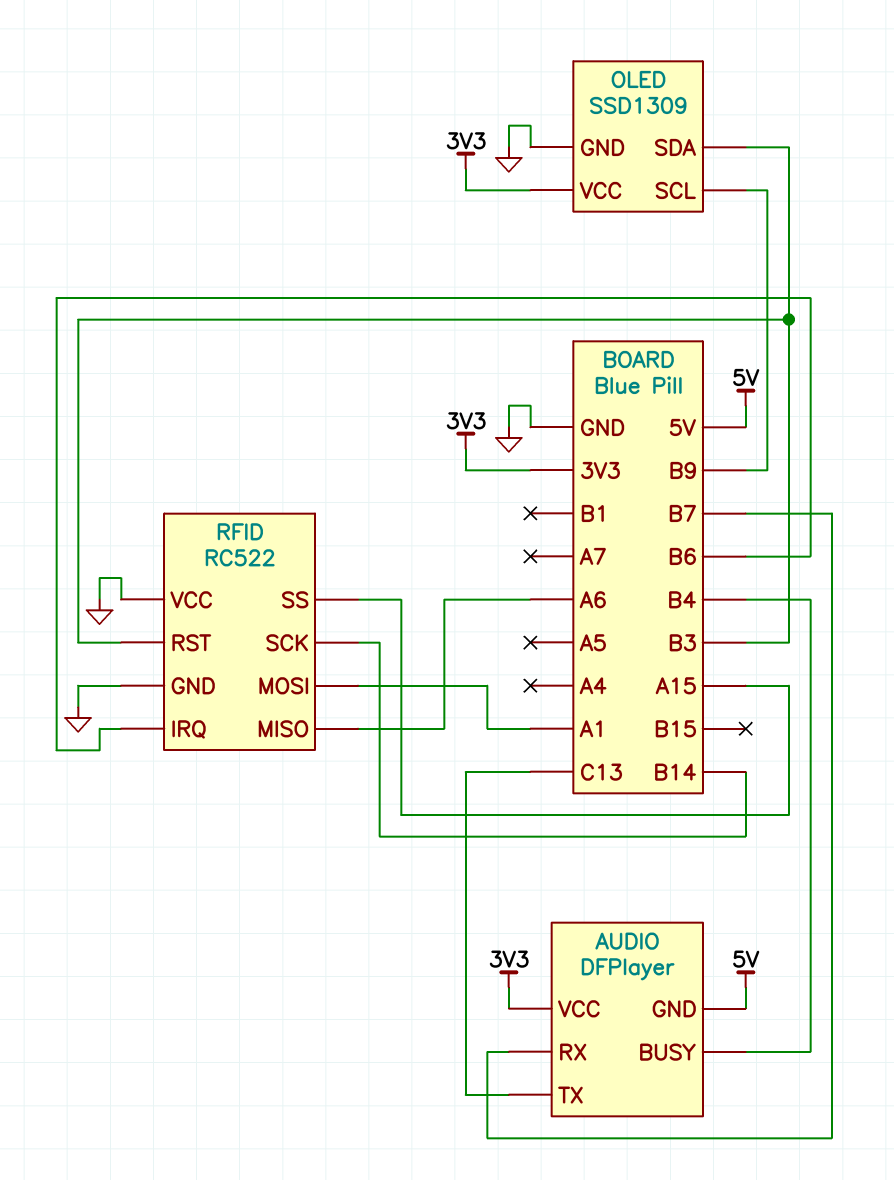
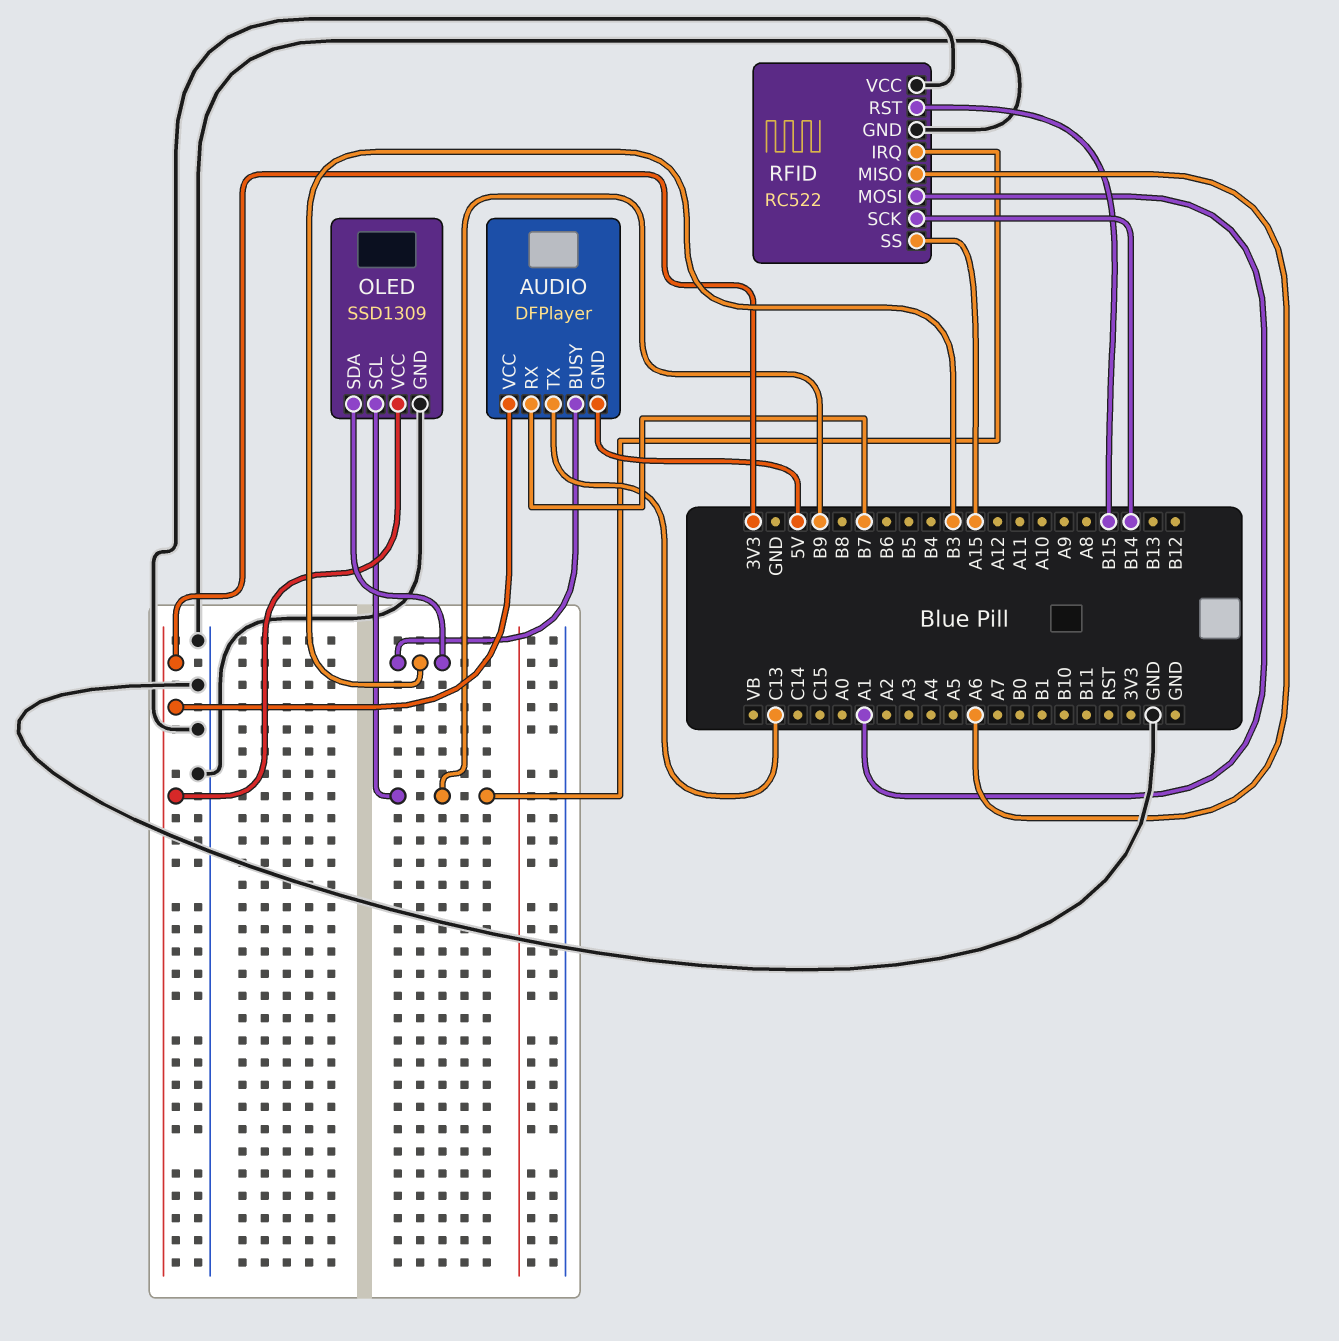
AUDIO pin BUSY: B4 -> B3
RFID pin IRQ: B6 -> B9
RFID pin RST: B3 -> B15

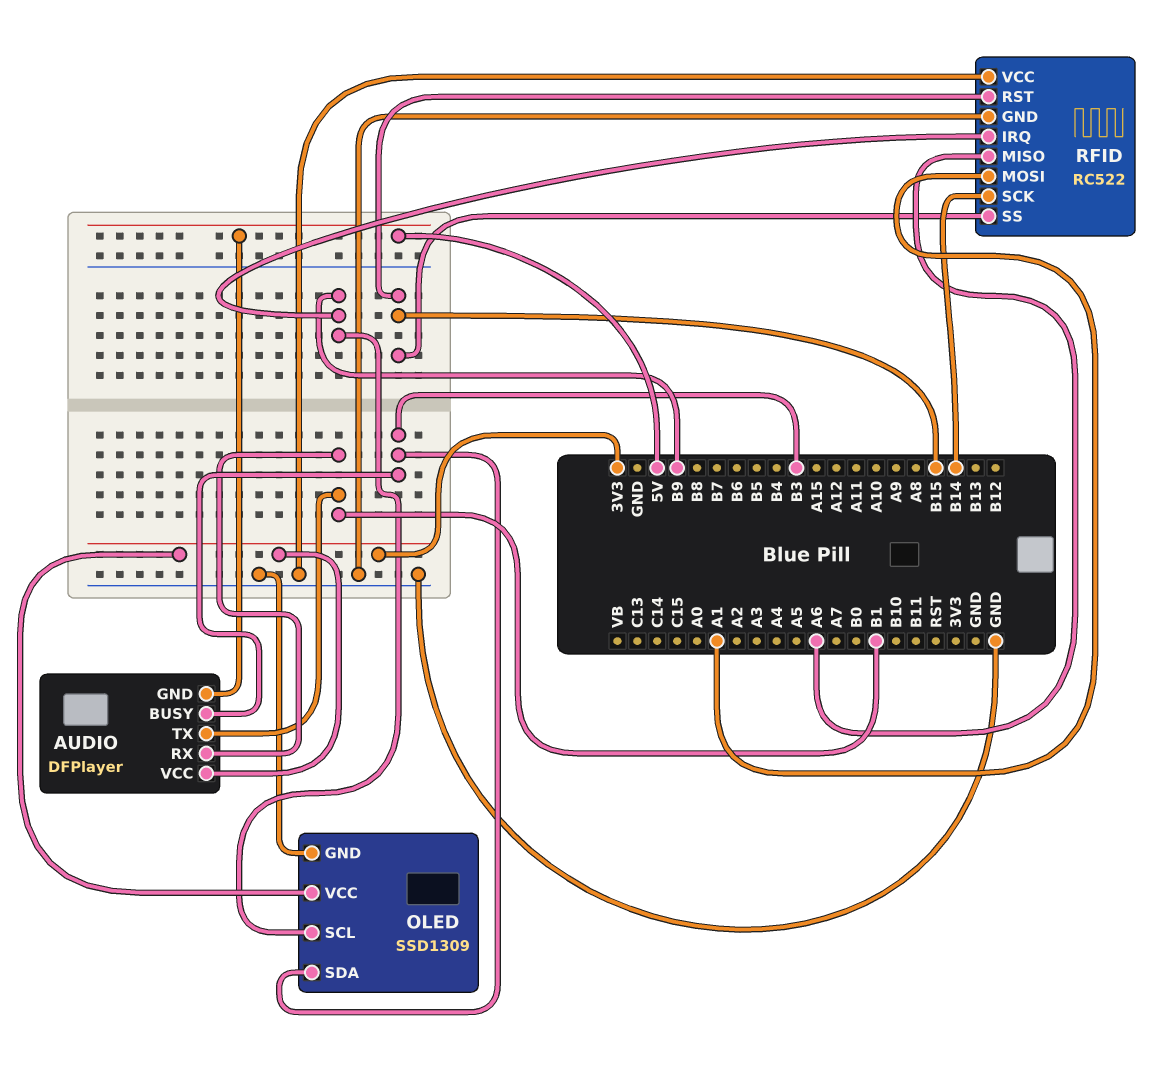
AUDIO pin RX: B7 -> B1
AUDIO pin TX: C13 -> B1
RFID pin SS: A15 -> B15

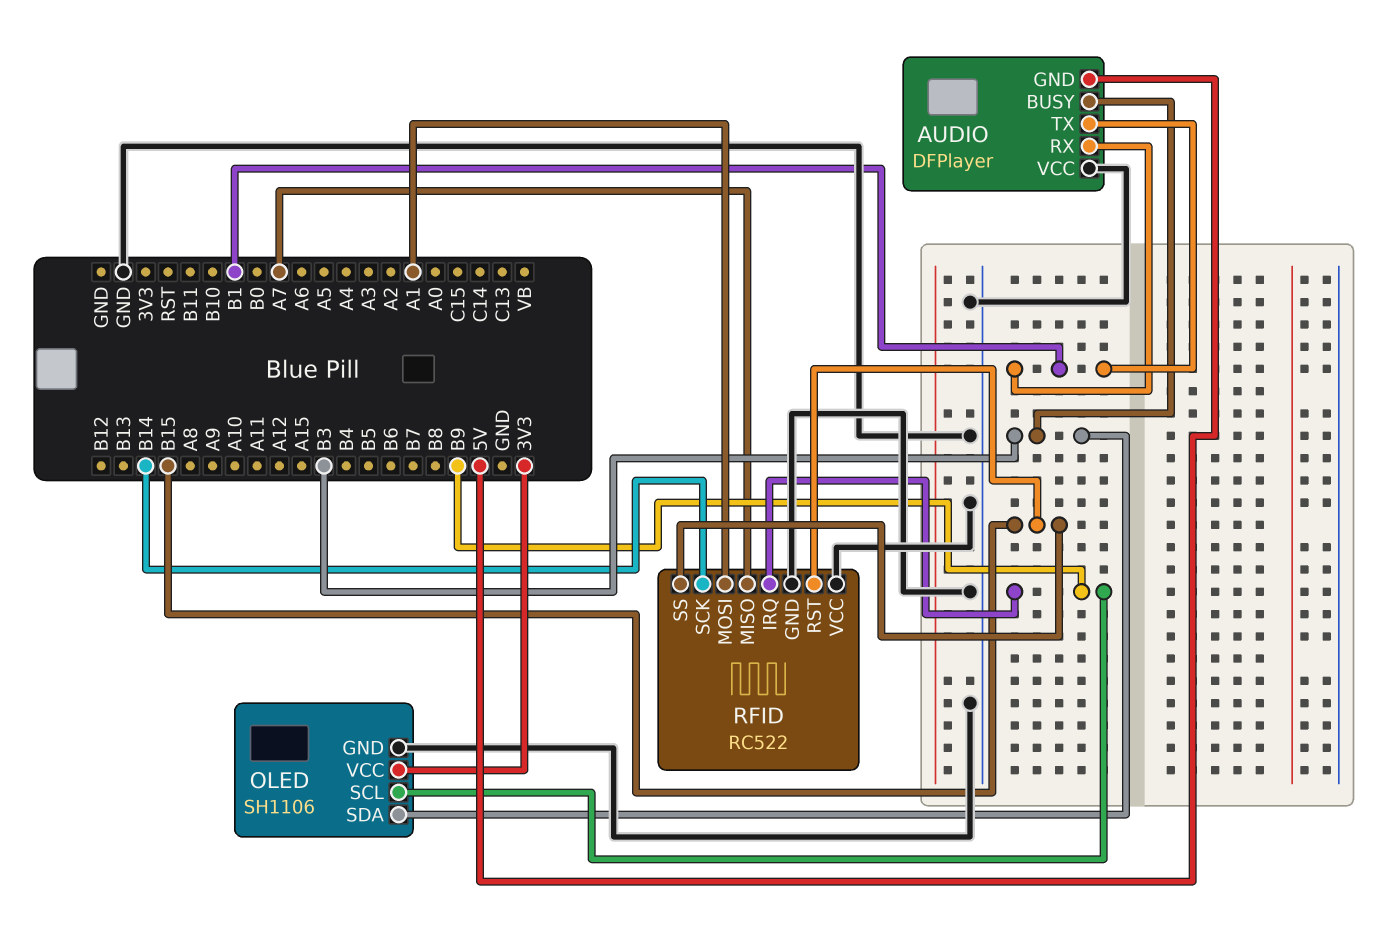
AUDIO pin VCC: 3V3 -> GND
OLED: SSD1309 -> SH1106
RFID pin MISO: A6 -> A7

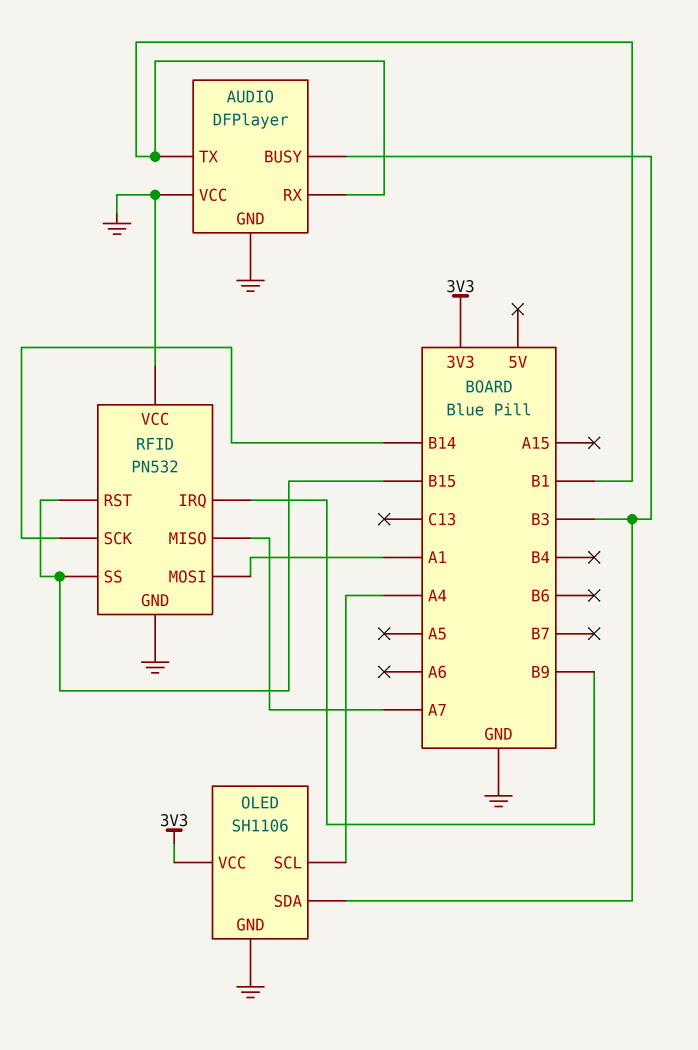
AUDIO pin GND: 5V -> GND
OLED pin SCL: B9 -> A4
RFID: RC522 -> PN532

